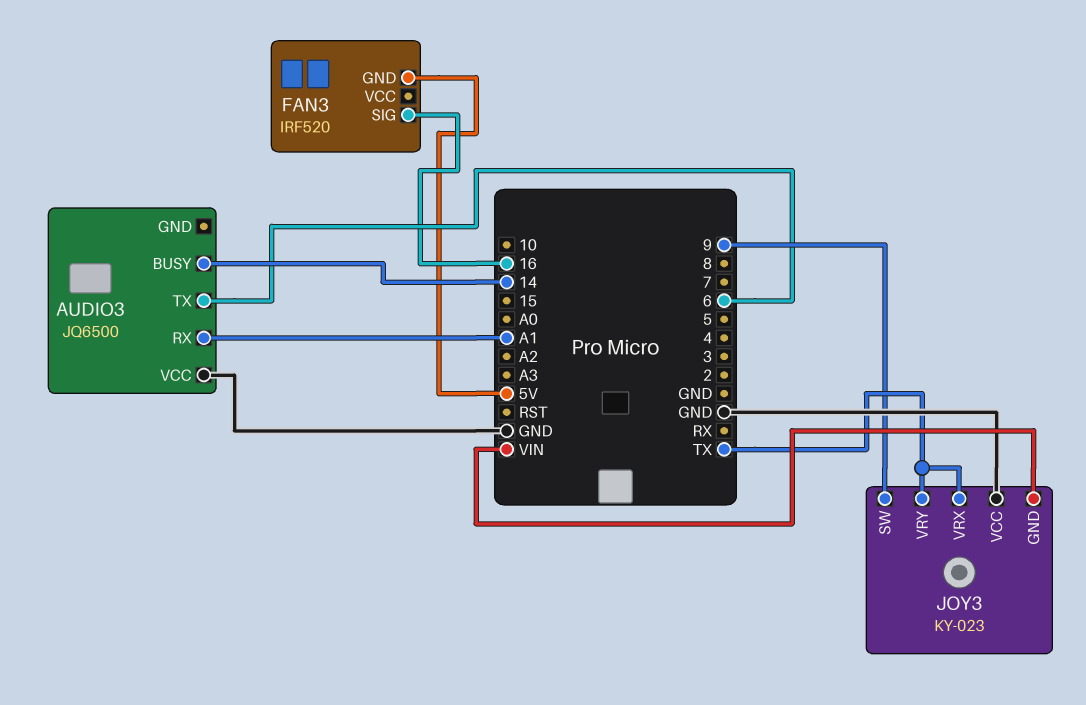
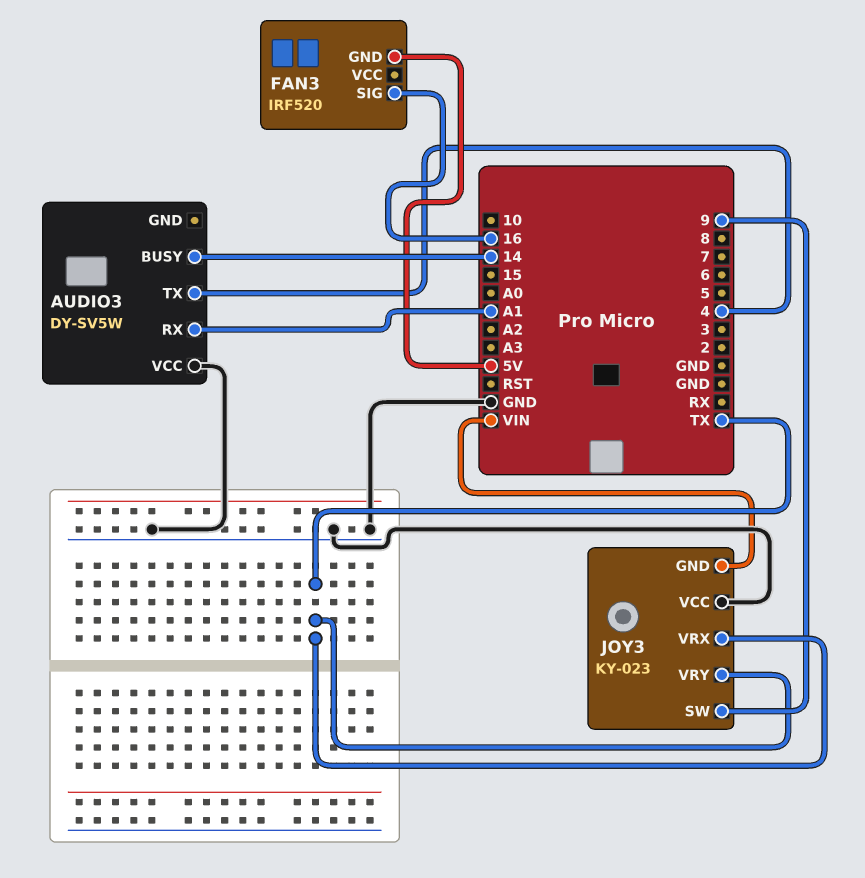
AUDIO3: JQ6500 -> DY-SV5W
AUDIO3 pin TX: 6 -> 4

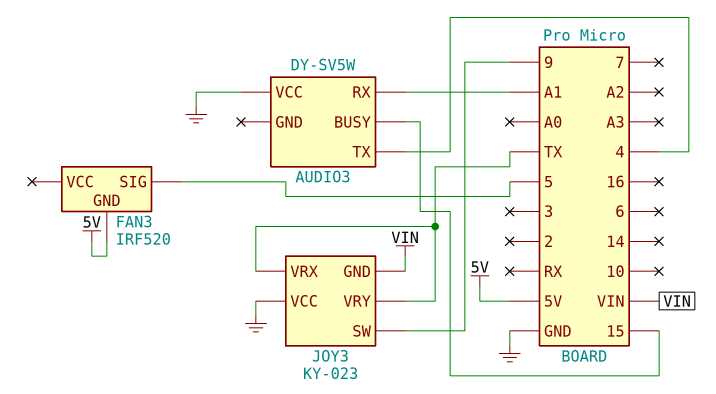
AUDIO3 pin BUSY: 14 -> 15
FAN3 pin SIG: 16 -> 5

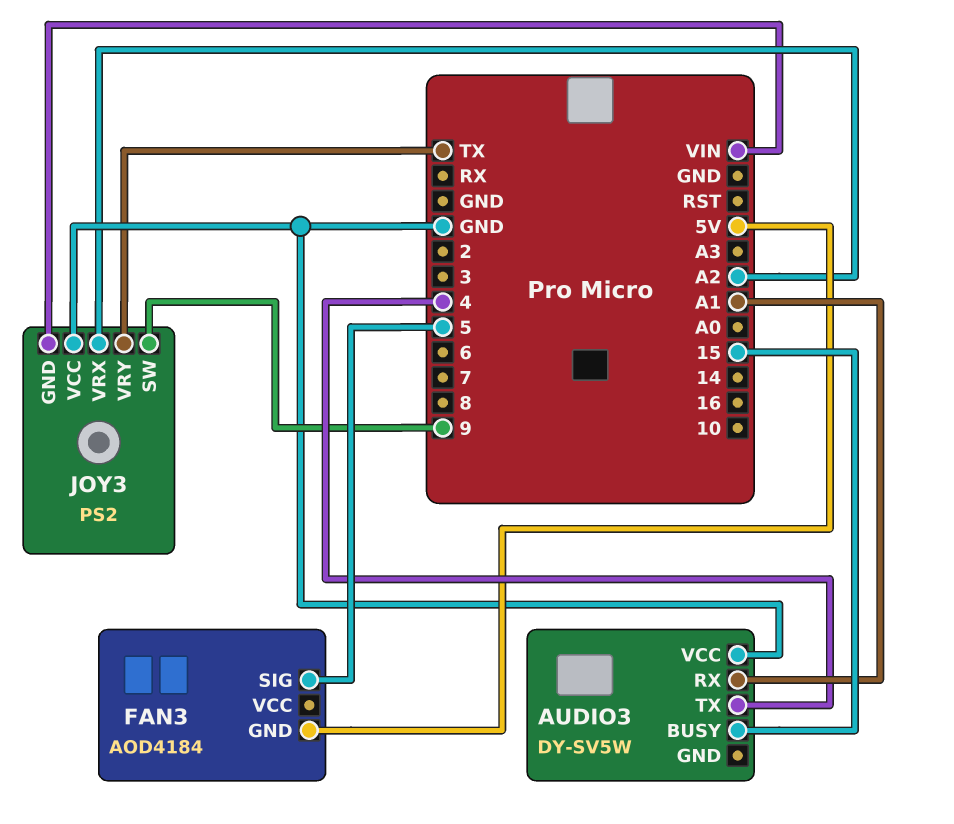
FAN3: IRF520 -> AOD4184
JOY3: KY-023 -> PS2
JOY3 pin VRX: TX -> A2

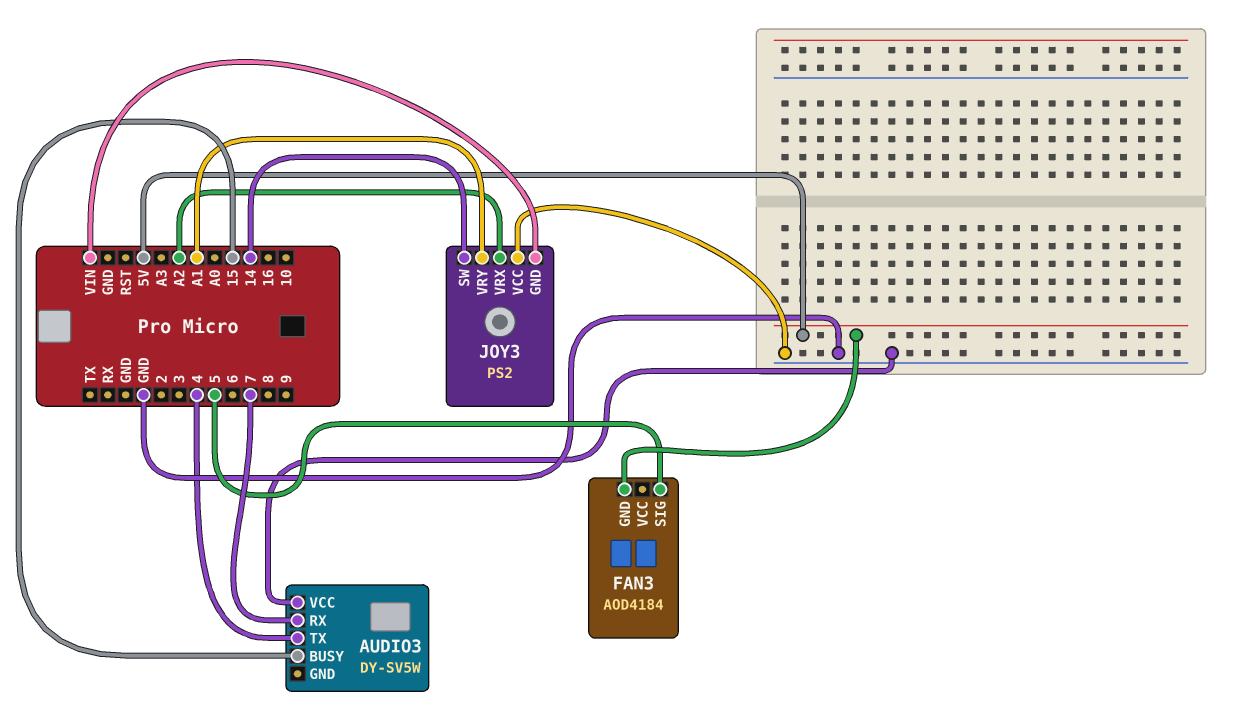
AUDIO3 pin RX: A1 -> 7
JOY3 pin SW: 9 -> 14
JOY3 pin VRY: TX -> A1

